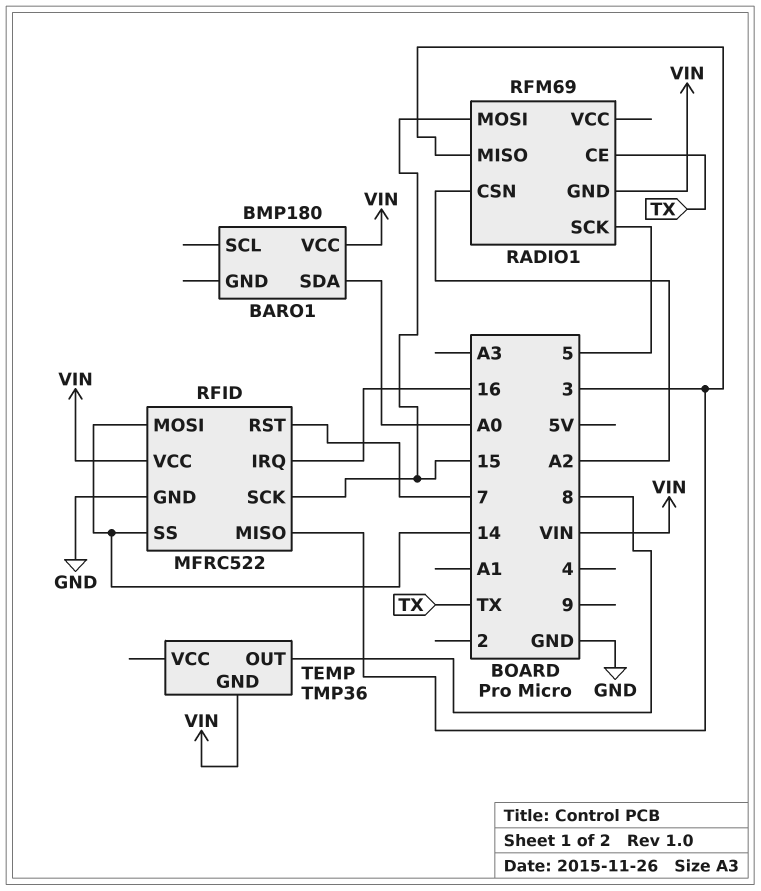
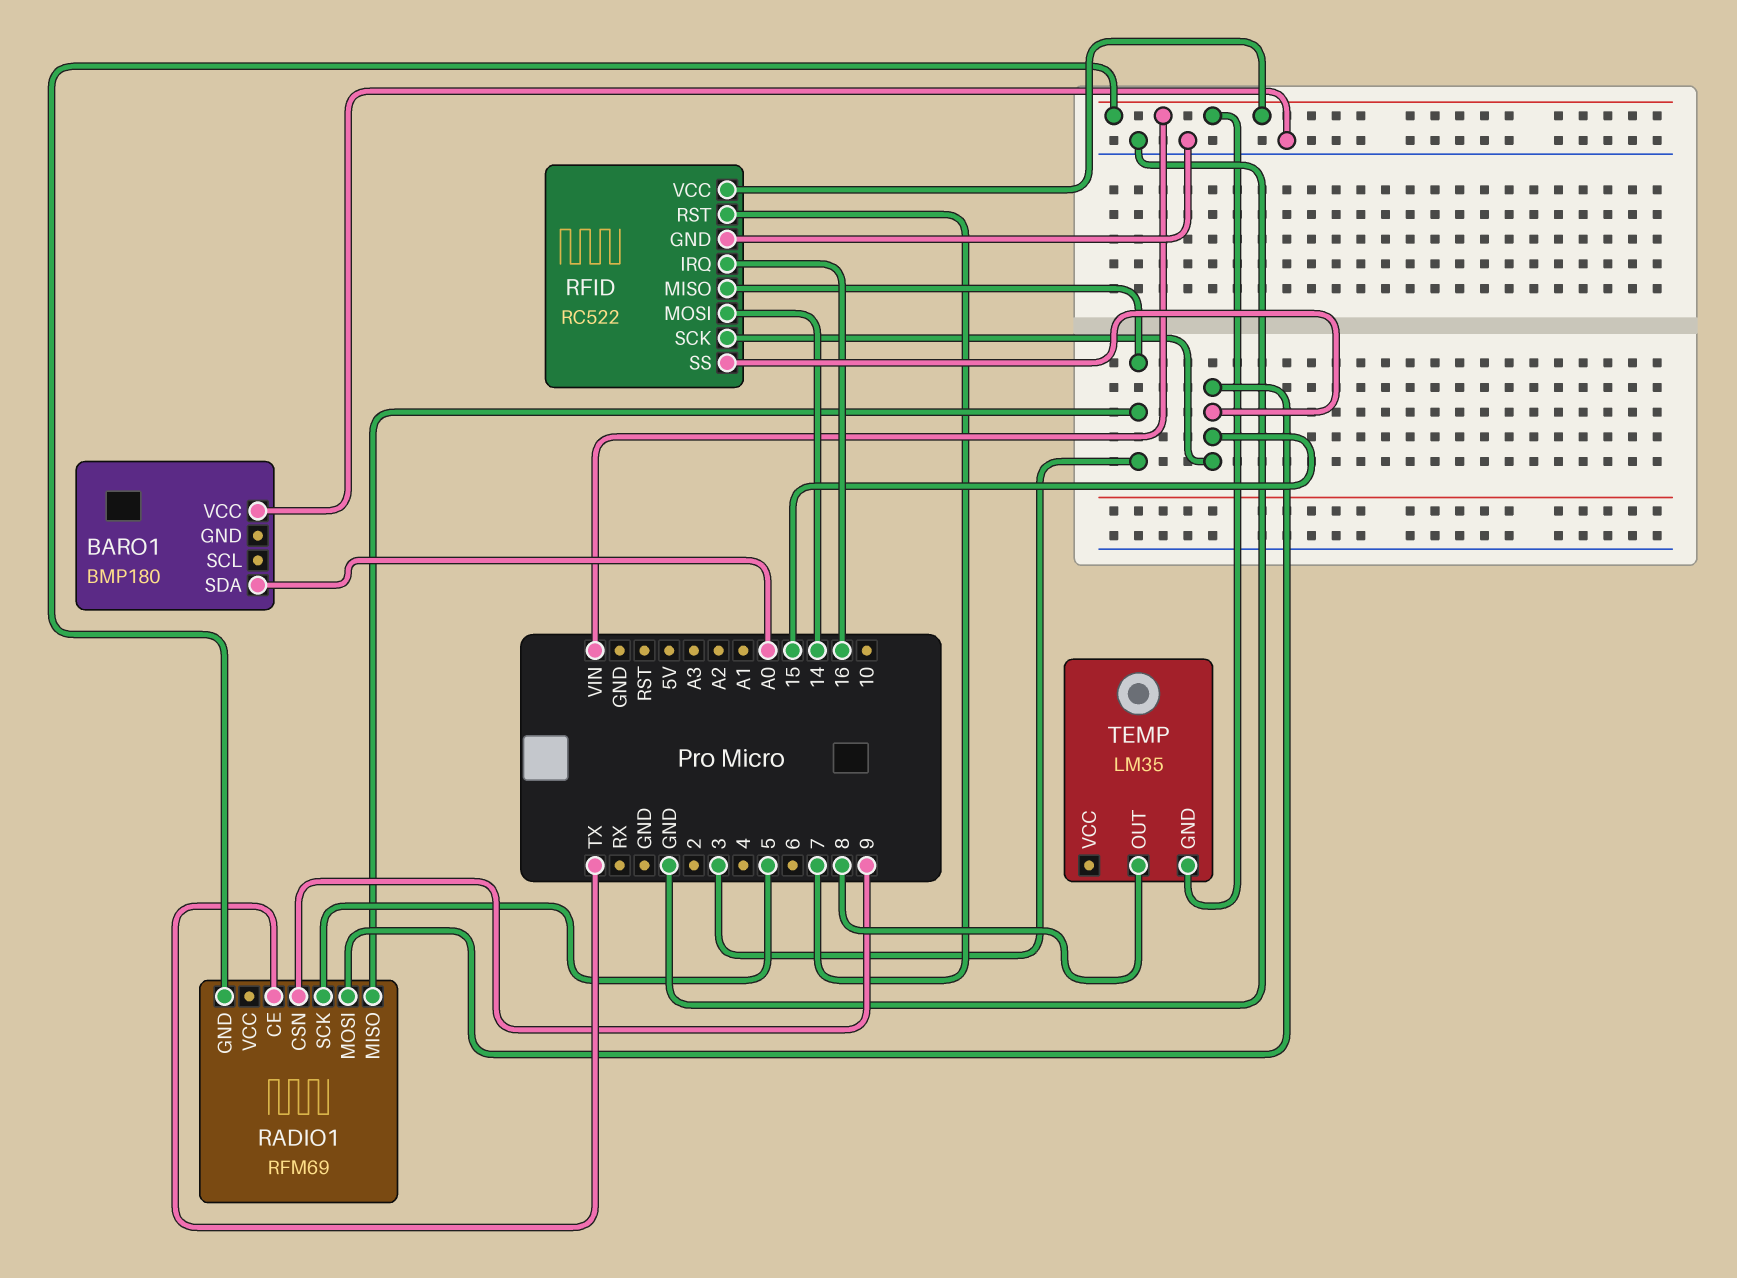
BARO1 pin VCC: VIN -> GND
RADIO1 pin CSN: A2 -> 9
RFID: MFRC522 -> RC522
RFID pin SS: 14 -> 15
TEMP: TMP36 -> LM35

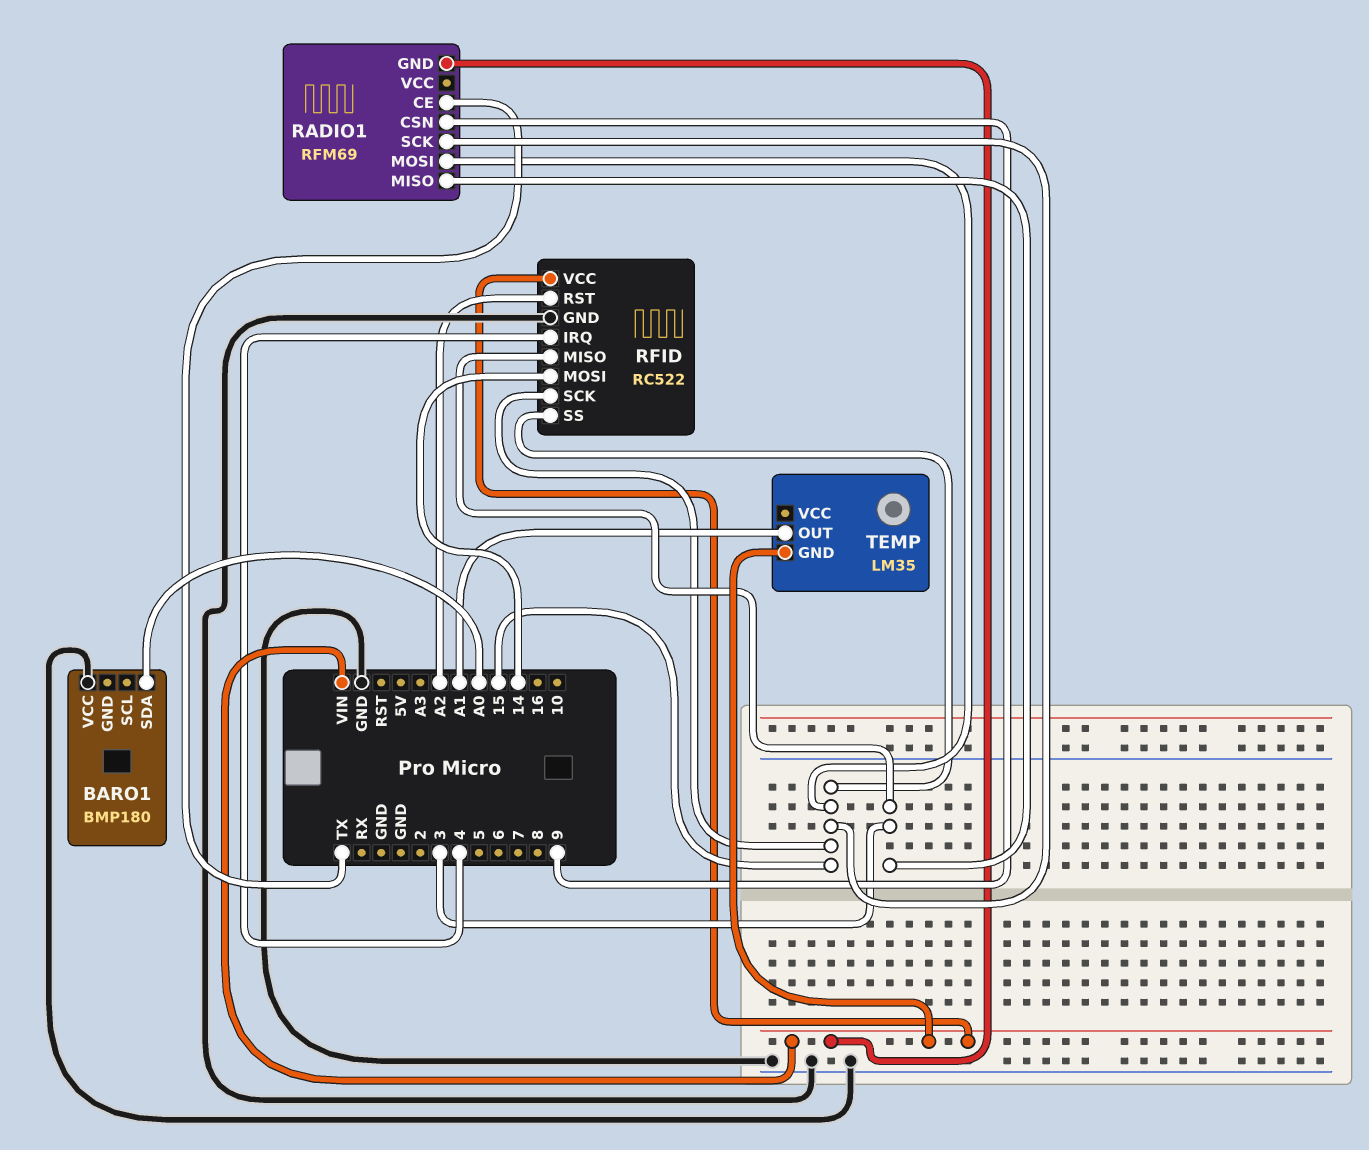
RADIO1 pin SCK: 5 -> 15
RFID pin IRQ: 16 -> 4
RFID pin RST: 7 -> A2
TEMP pin OUT: 8 -> A1

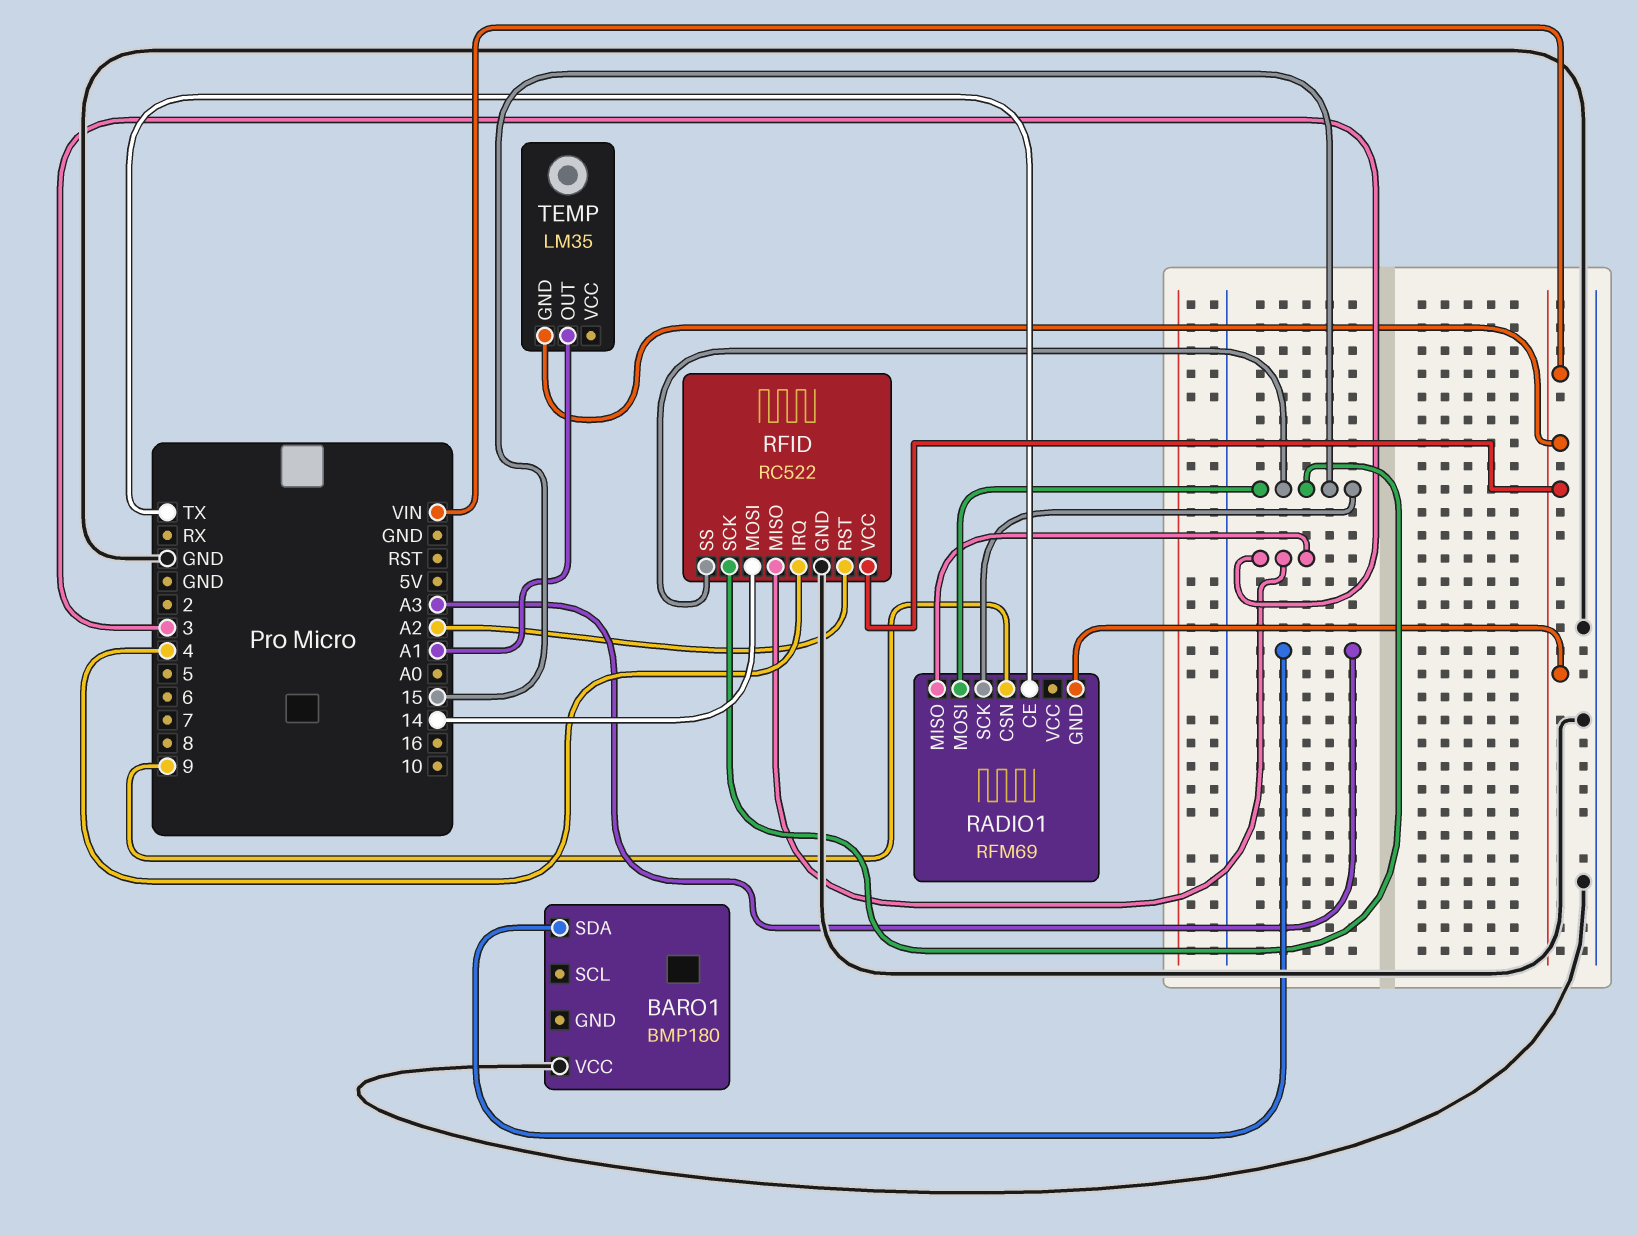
BARO1 pin SDA: A0 -> A3

